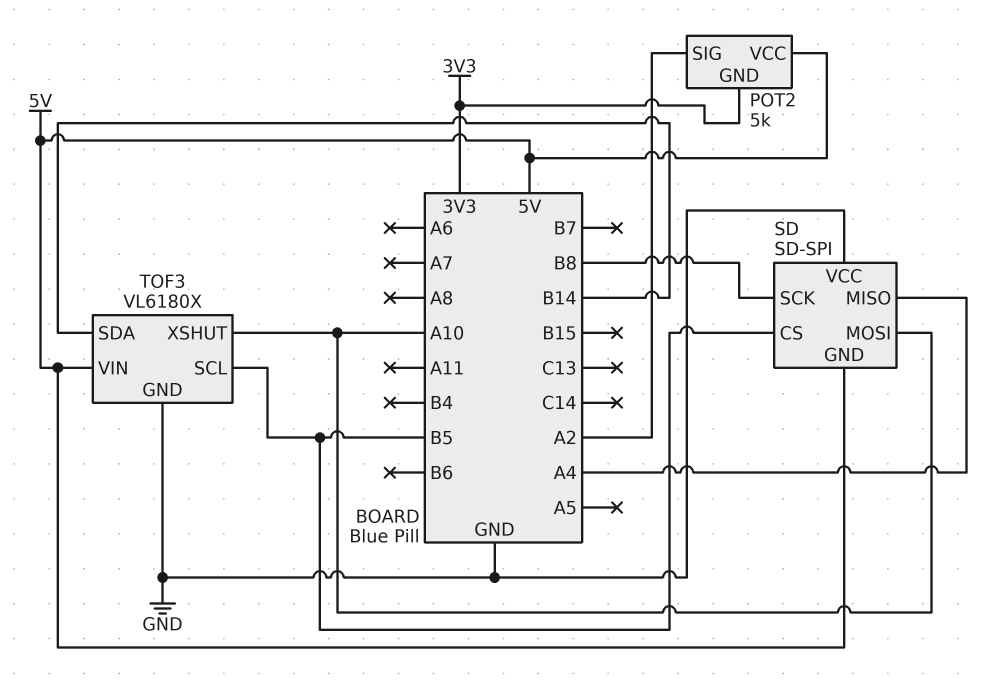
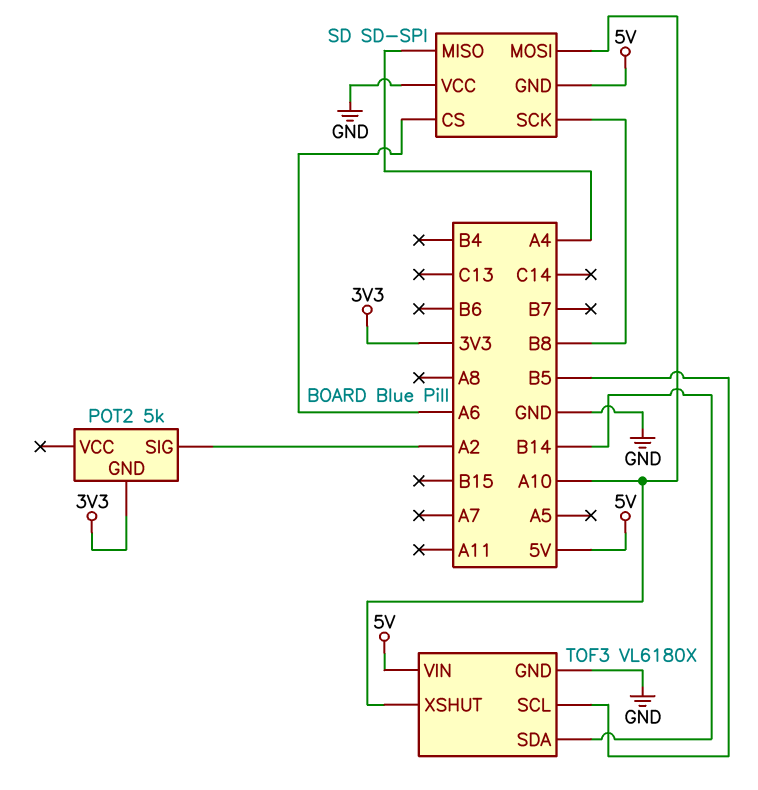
POT2 pin VCC: 5V -> none
SD pin CS: B5 -> A6

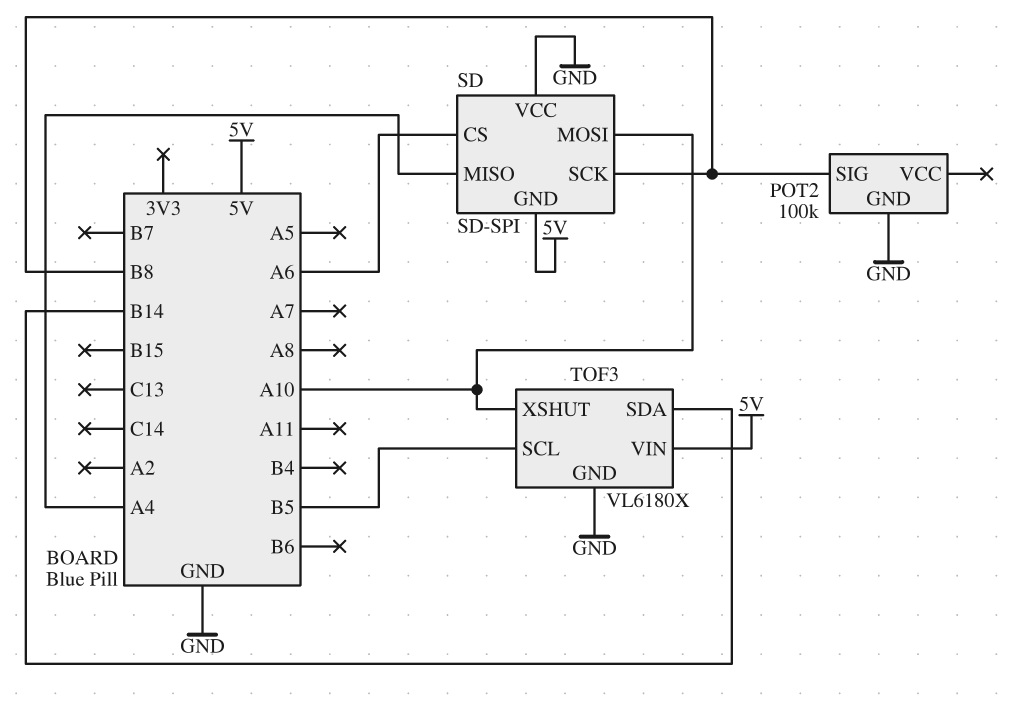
POT2: 5k -> 100k
POT2 pin GND: 3V3 -> GND
POT2 pin SIG: A2 -> B8

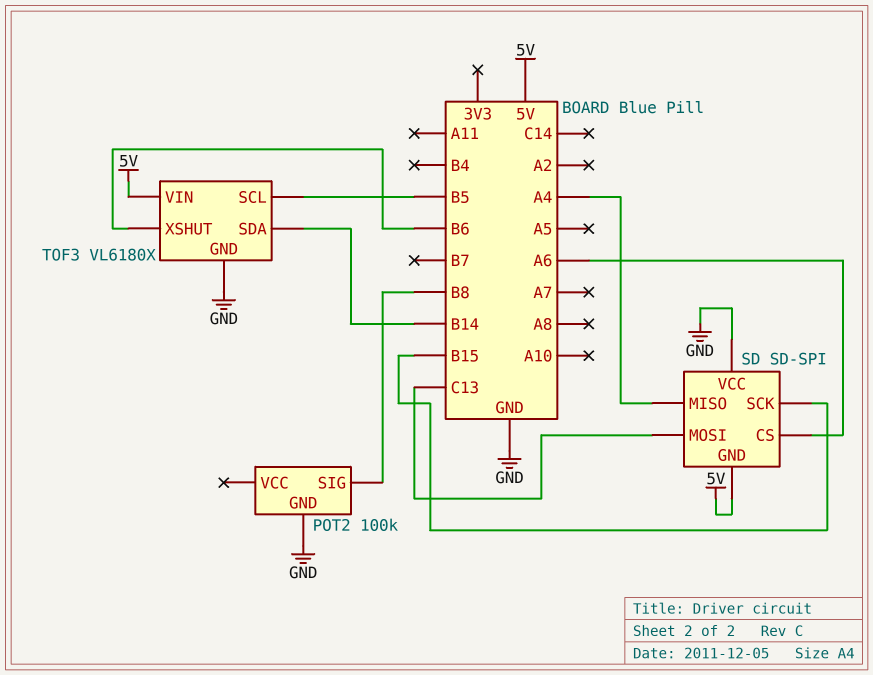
SD pin MOSI: A10 -> C13
SD pin SCK: B8 -> B15
TOF3 pin XSHUT: A10 -> B6

